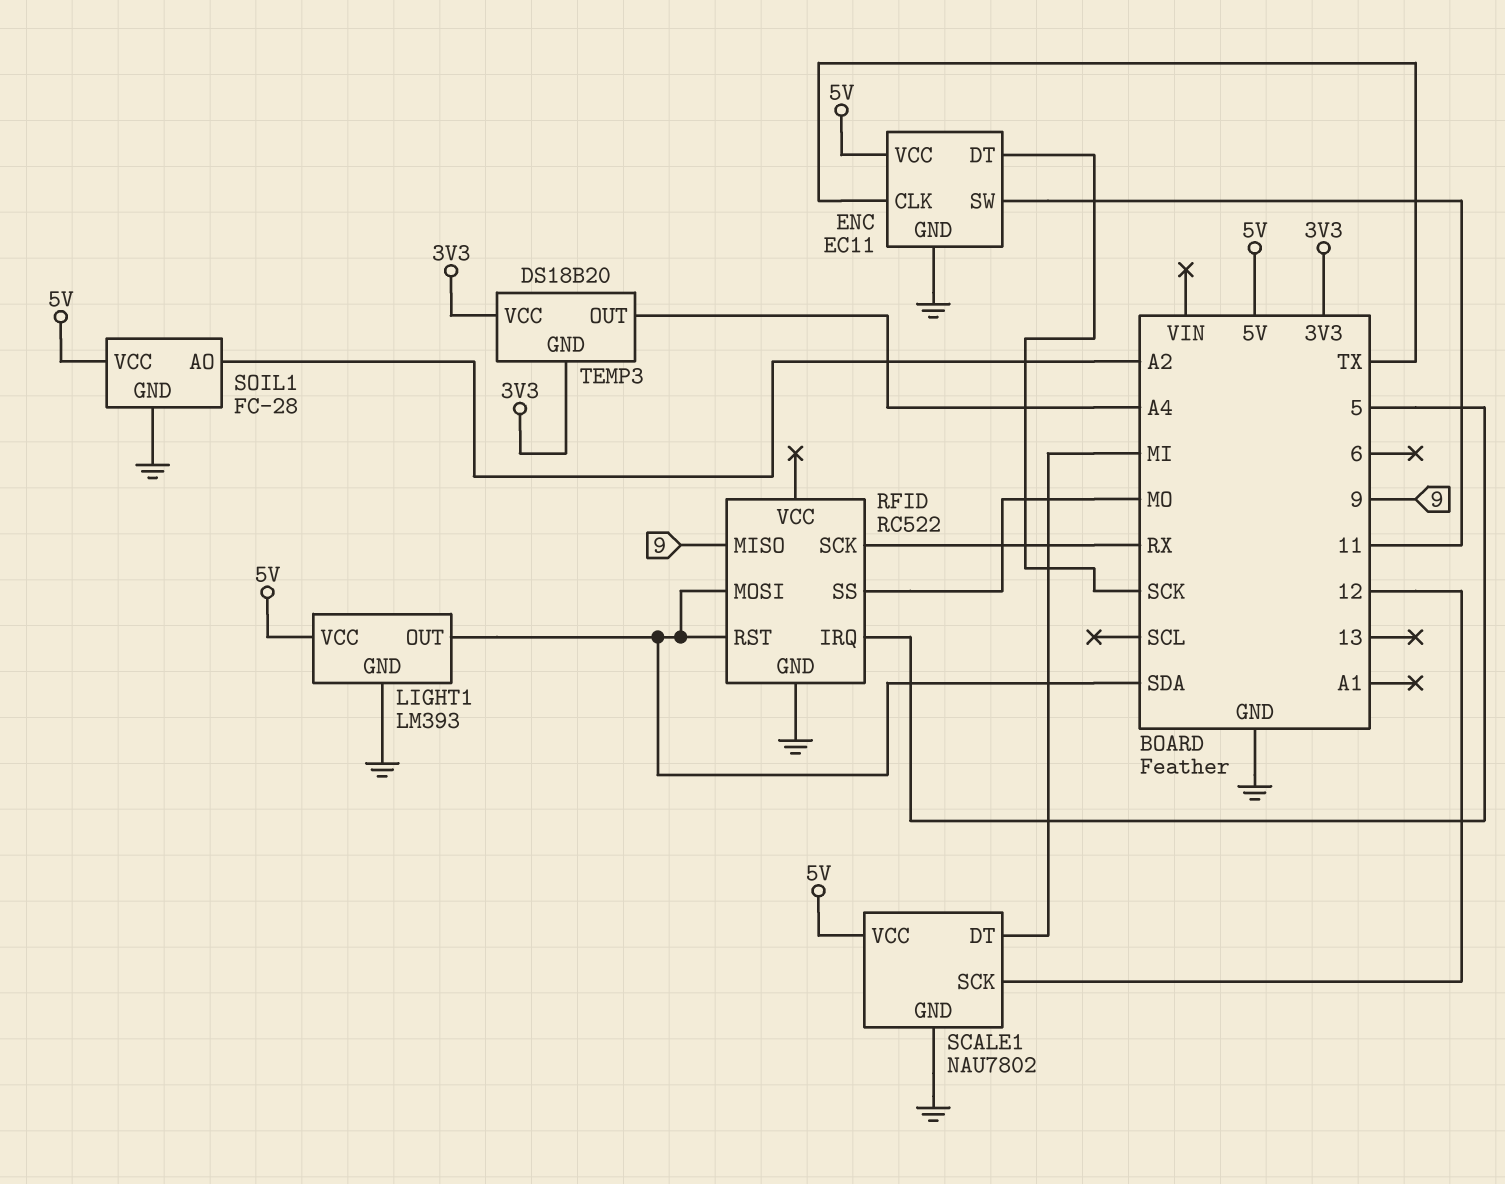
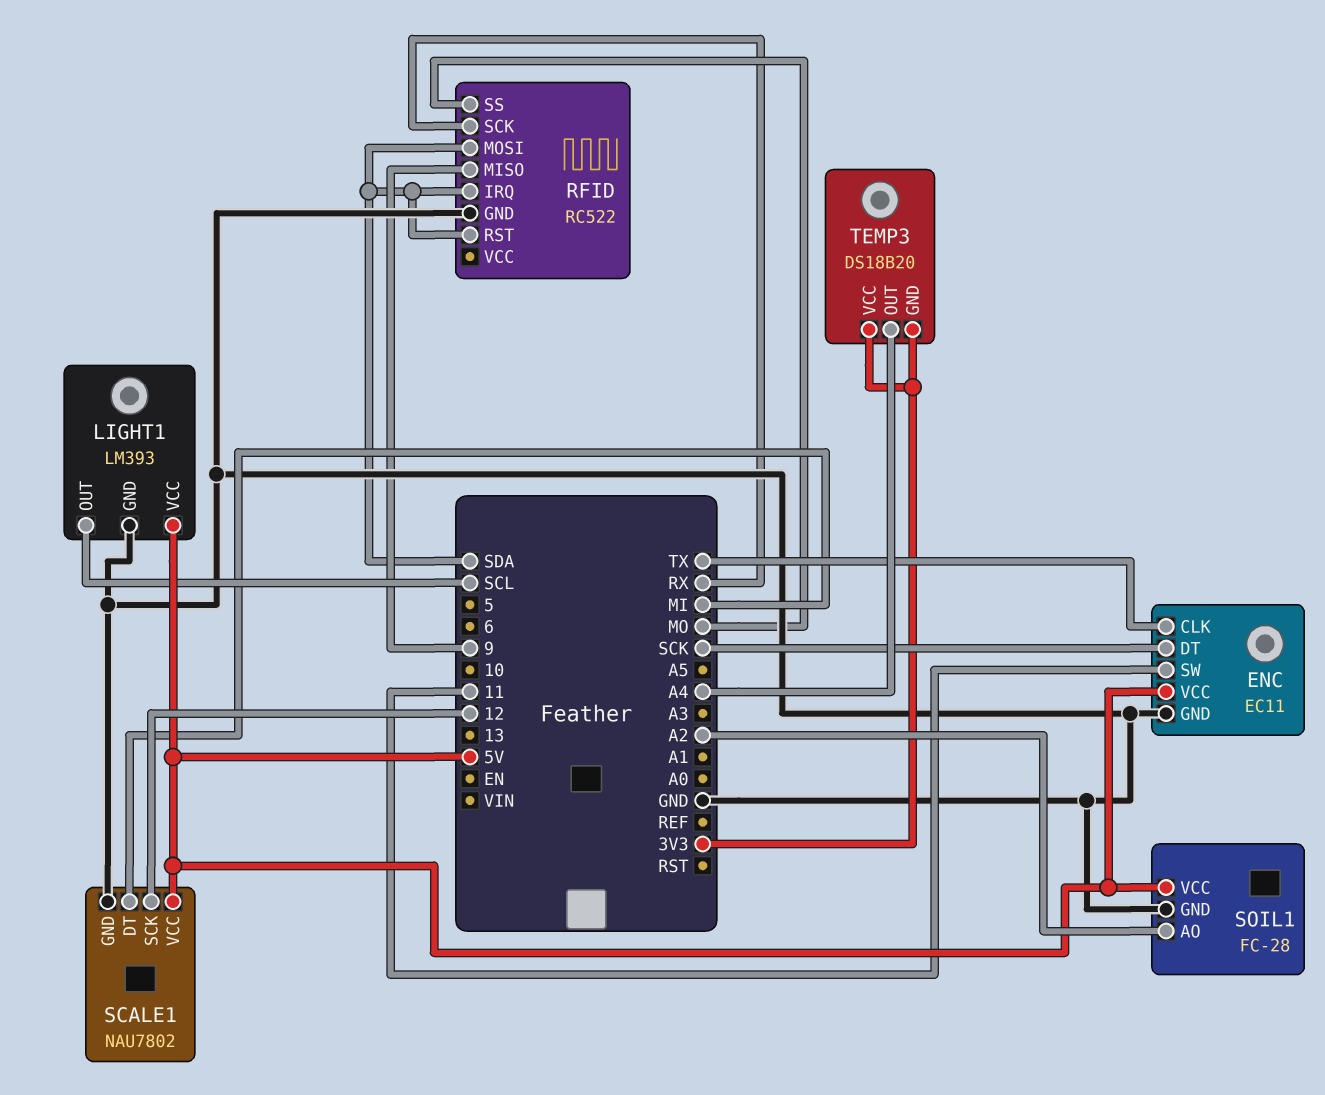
LIGHT1 pin OUT: SDA -> SCL
RFID pin IRQ: 5 -> SDA

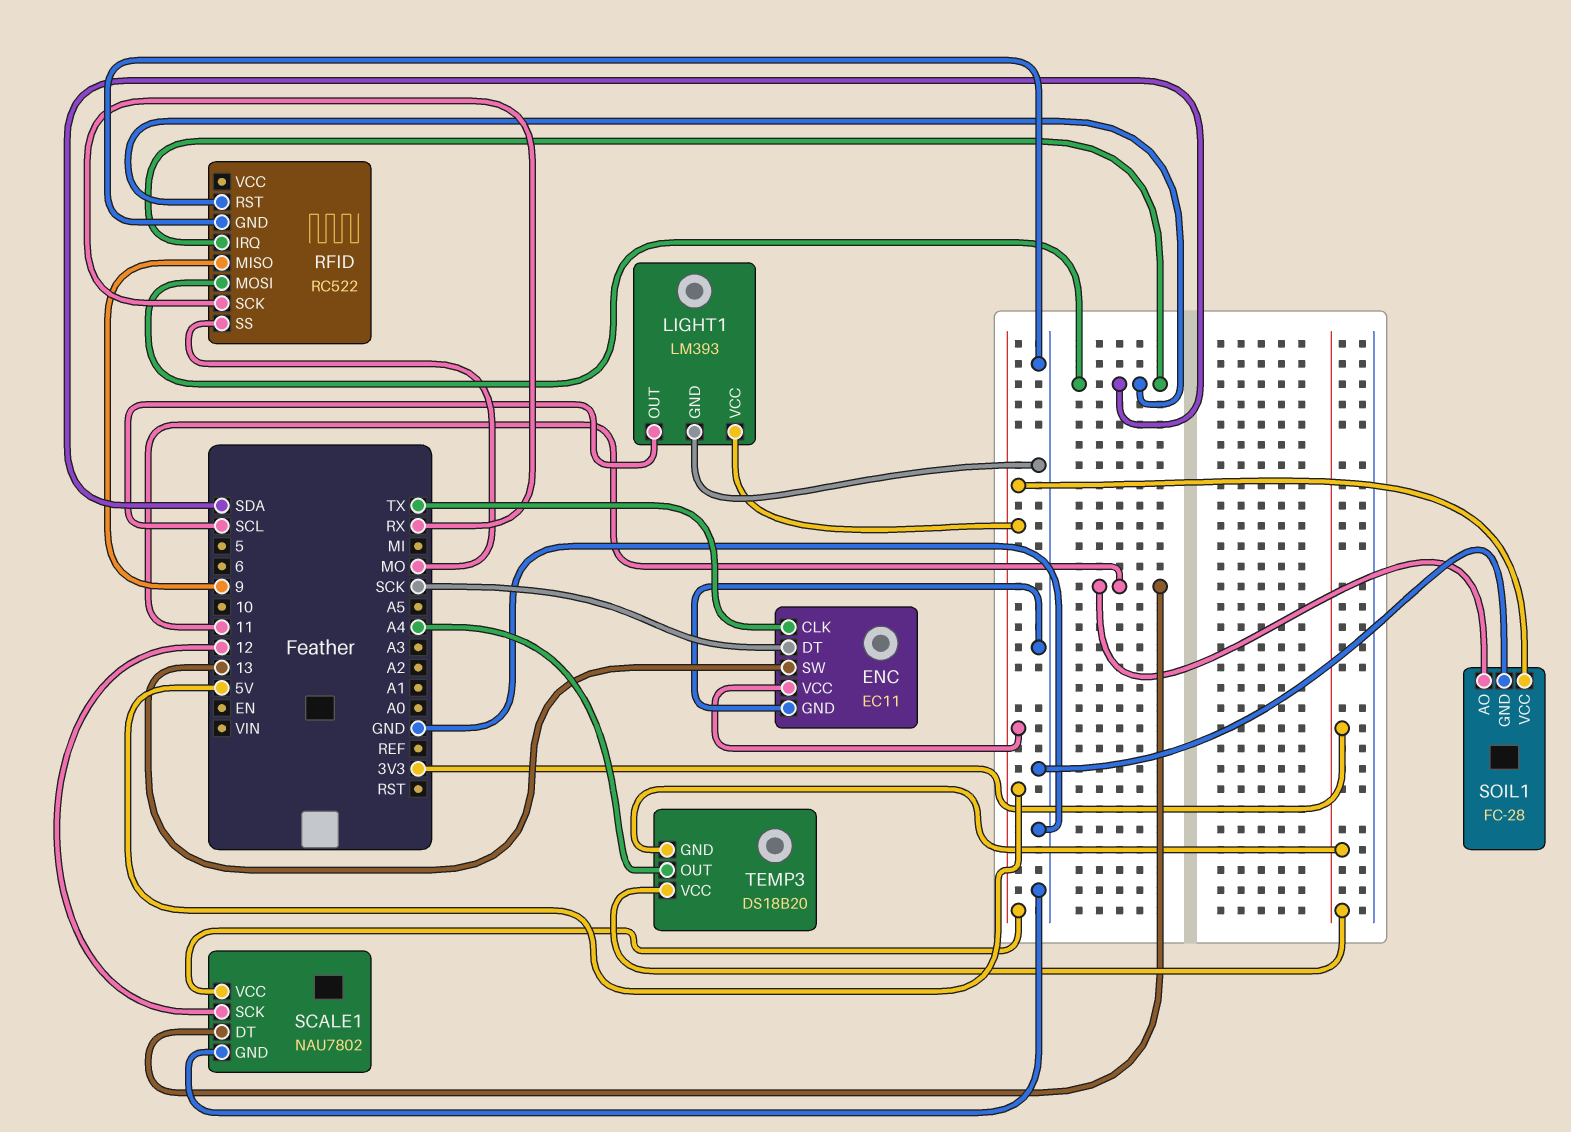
ENC pin SW: 11 -> 13
SCALE1 pin DT: MI -> 11
SOIL1 pin AO: A2 -> 11

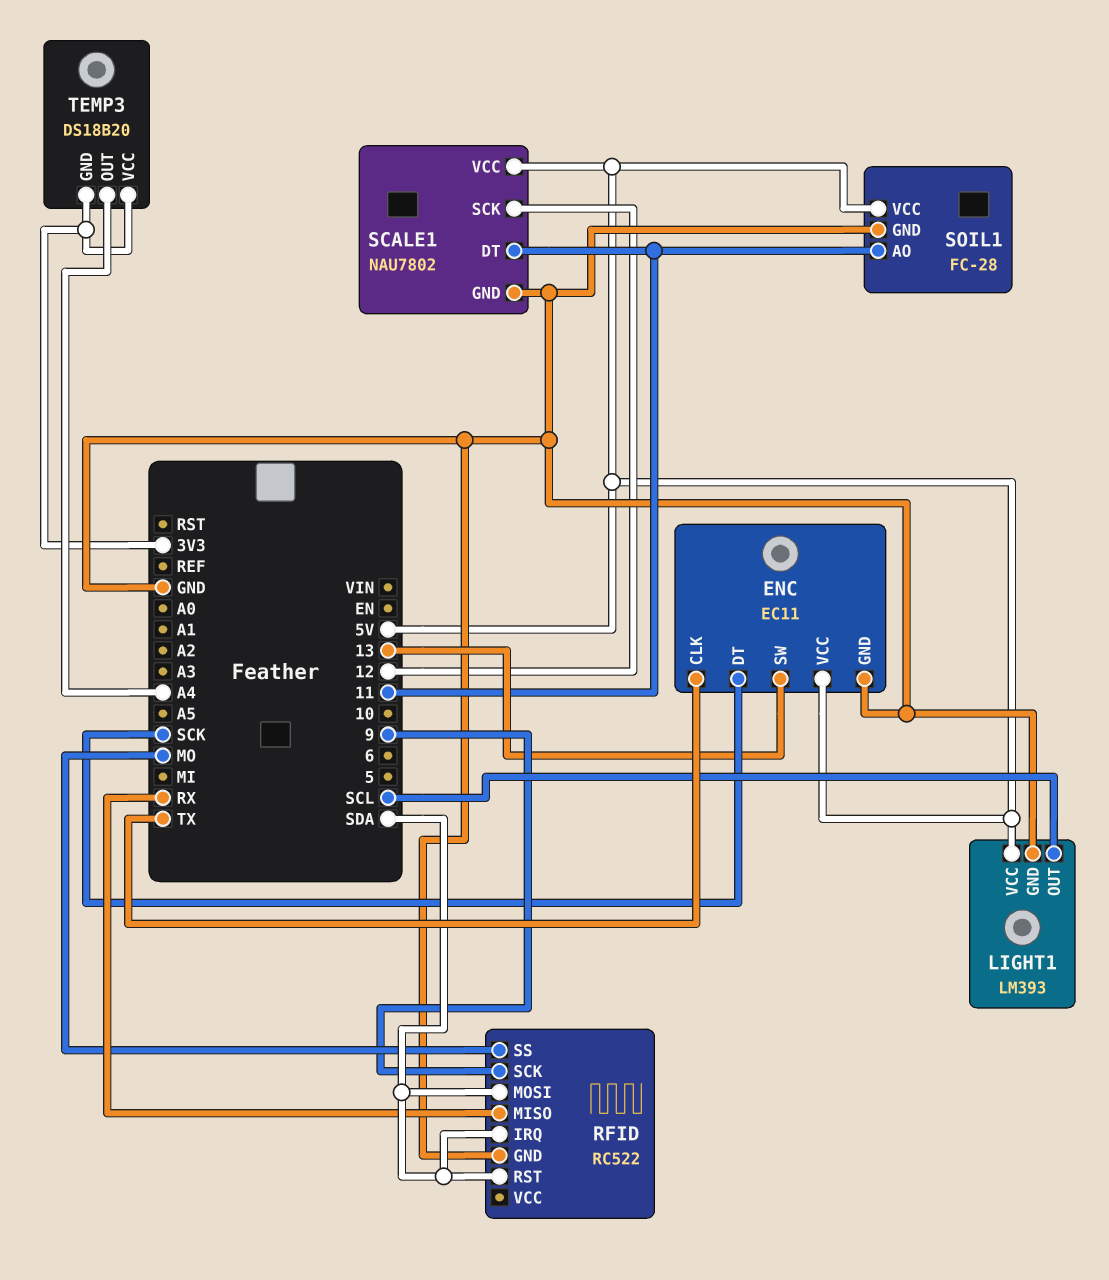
RFID pin MISO: 9 -> RX
RFID pin SCK: RX -> 9

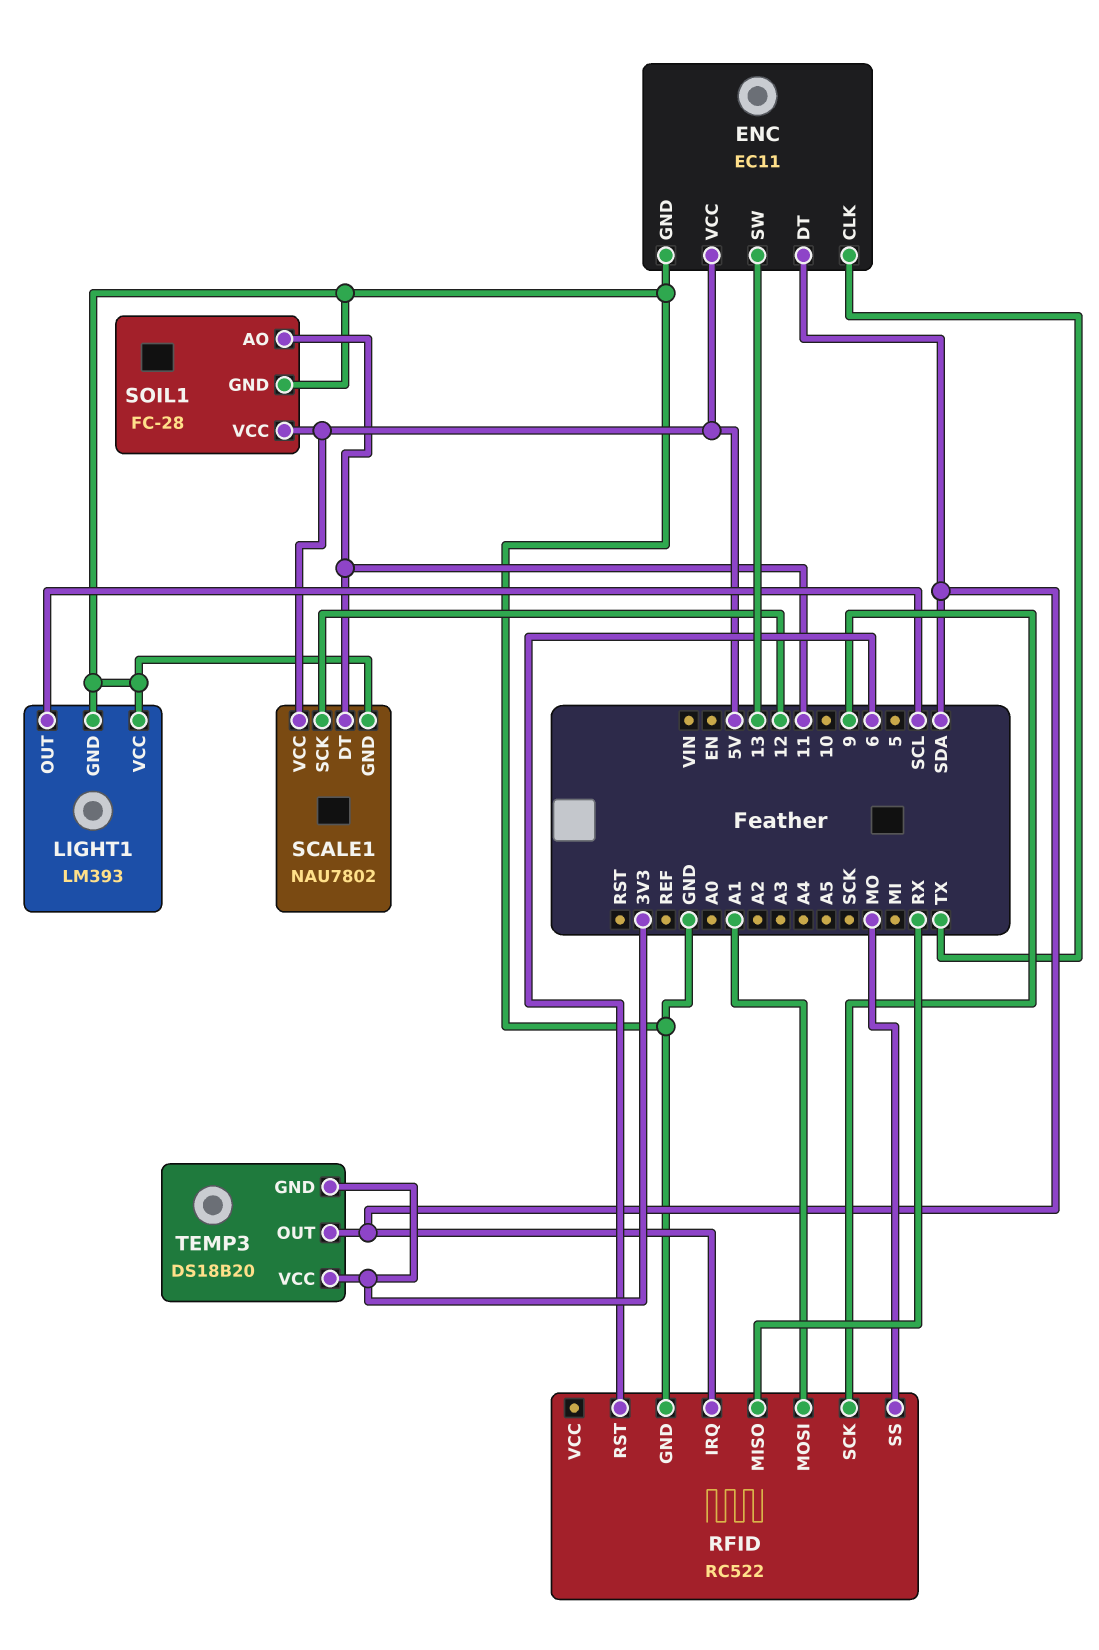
ENC pin DT: SCK -> SDA
LIGHT1 pin VCC: 5V -> GND
RFID pin MOSI: SDA -> A1
RFID pin RST: SDA -> 6
TEMP3 pin OUT: A4 -> SDA

